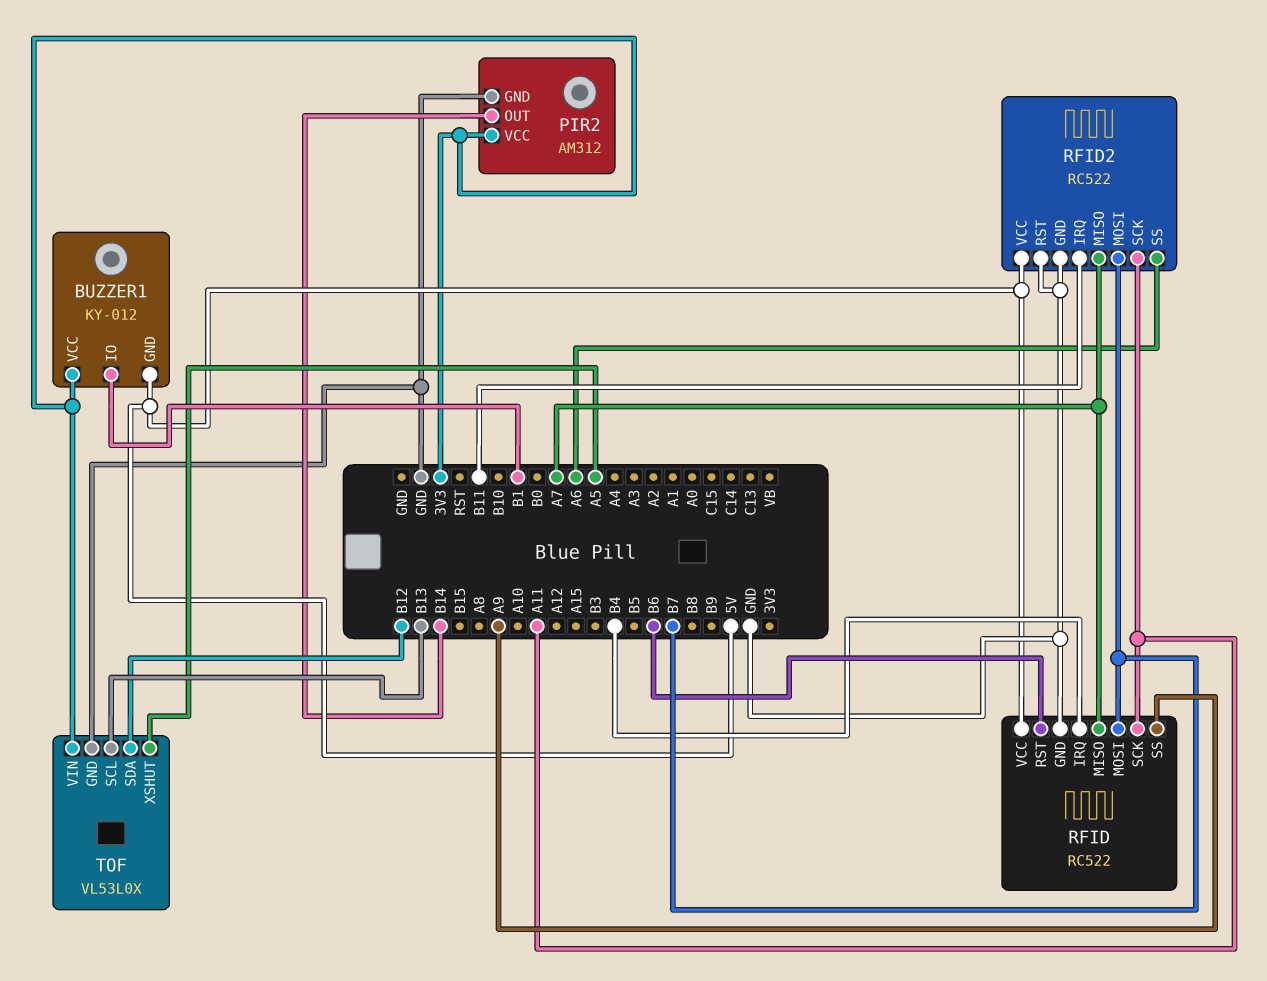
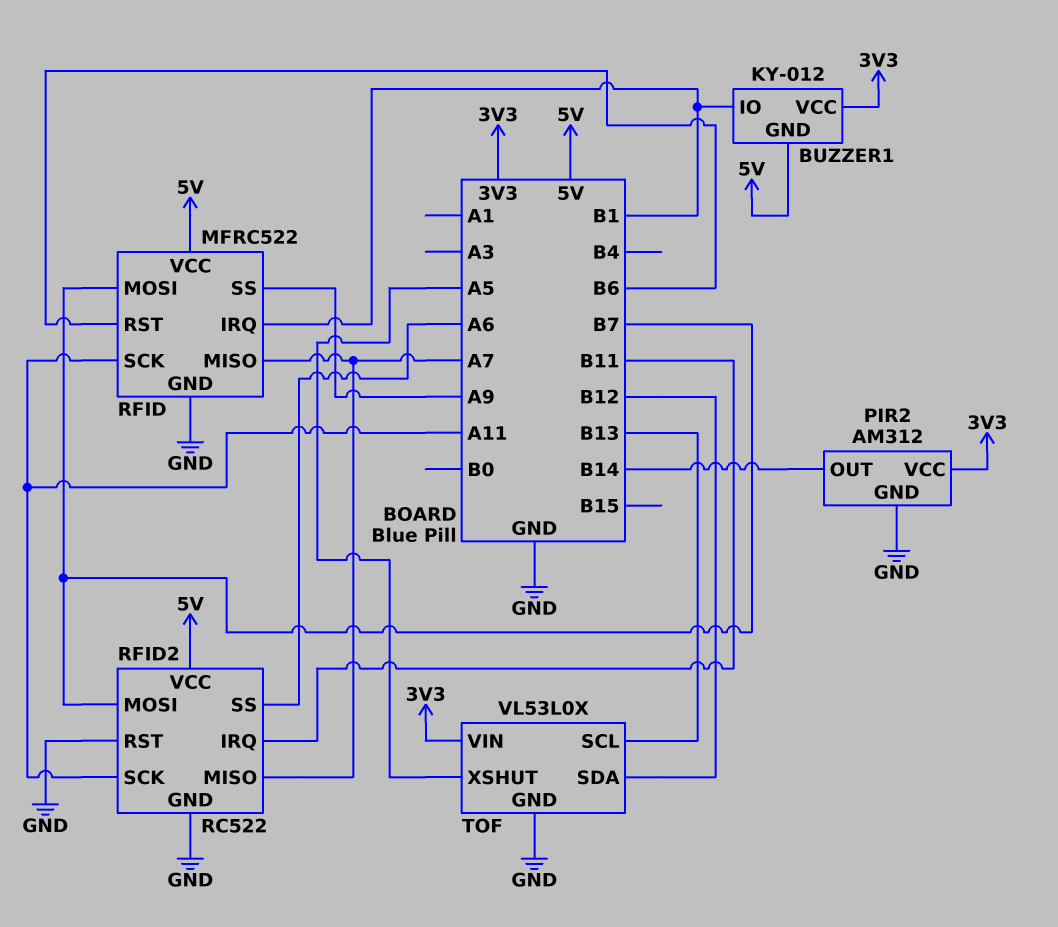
RFID: RC522 -> MFRC522
RFID pin IRQ: B4 -> B1

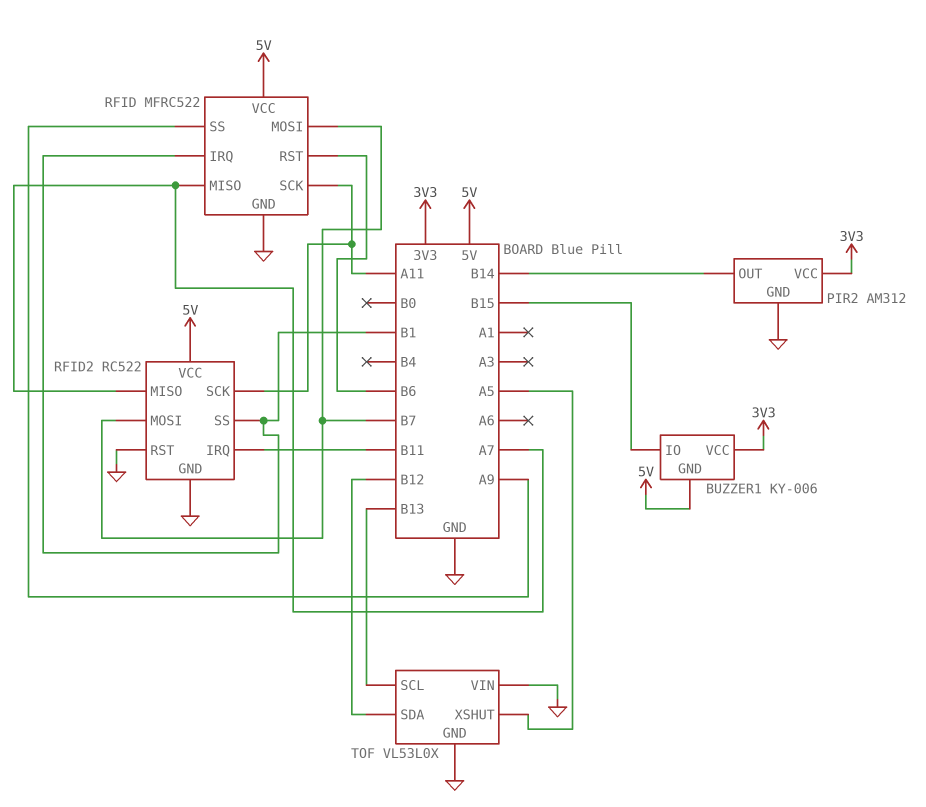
BUZZER1: KY-012 -> KY-006
BUZZER1 pin IO: B1 -> B15
RFID2 pin SS: A6 -> B1
TOF pin VIN: 3V3 -> GND

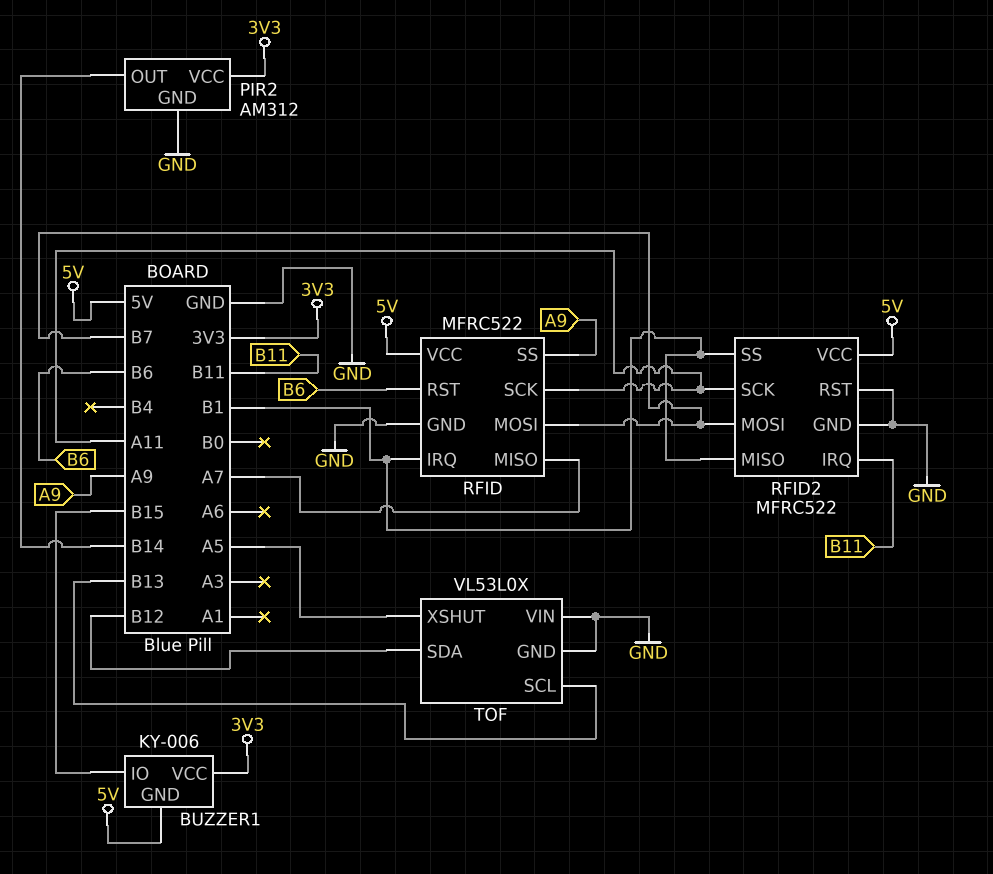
RFID2: RC522 -> MFRC522
RFID2 pin MISO: A7 -> B1

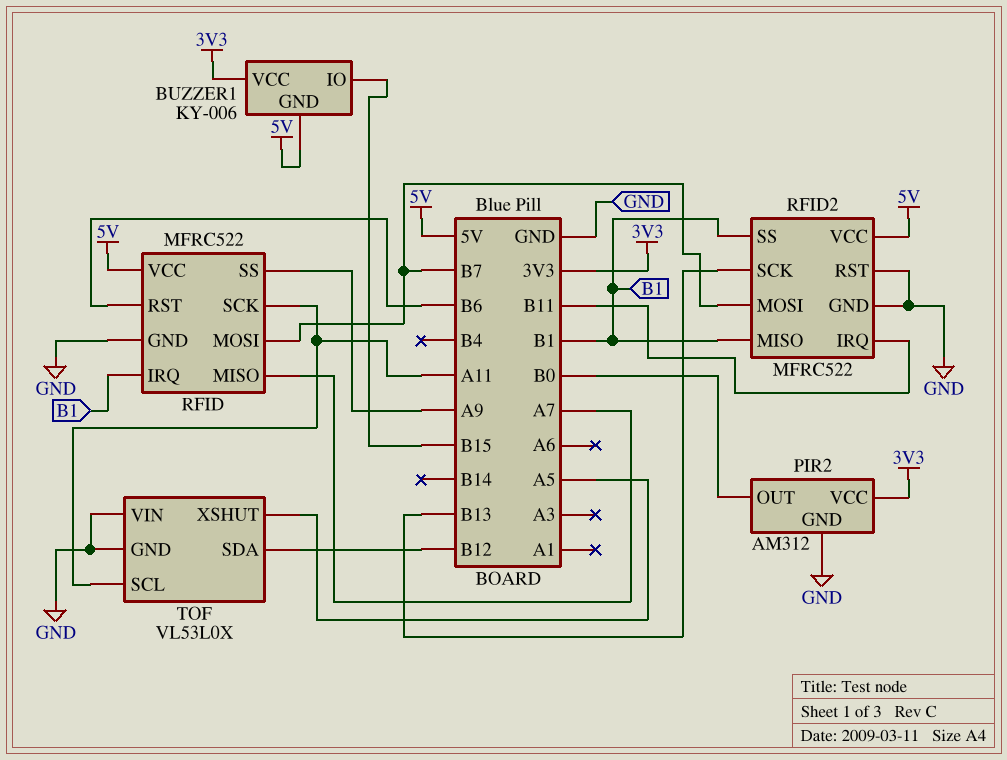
PIR2 pin OUT: B14 -> B0
RFID2 pin SCK: A11 -> B13
TOF pin SCL: B13 -> A11

